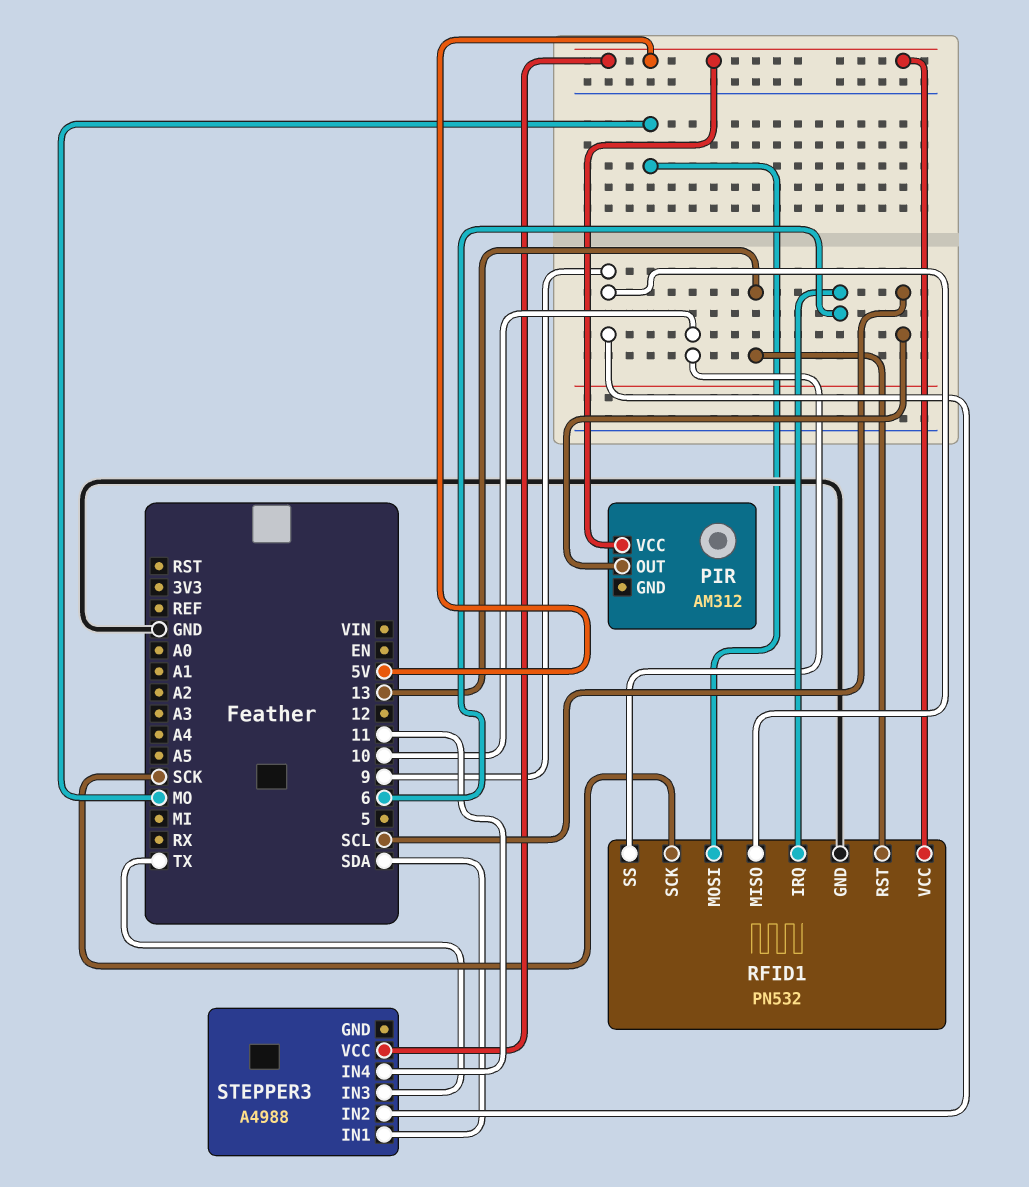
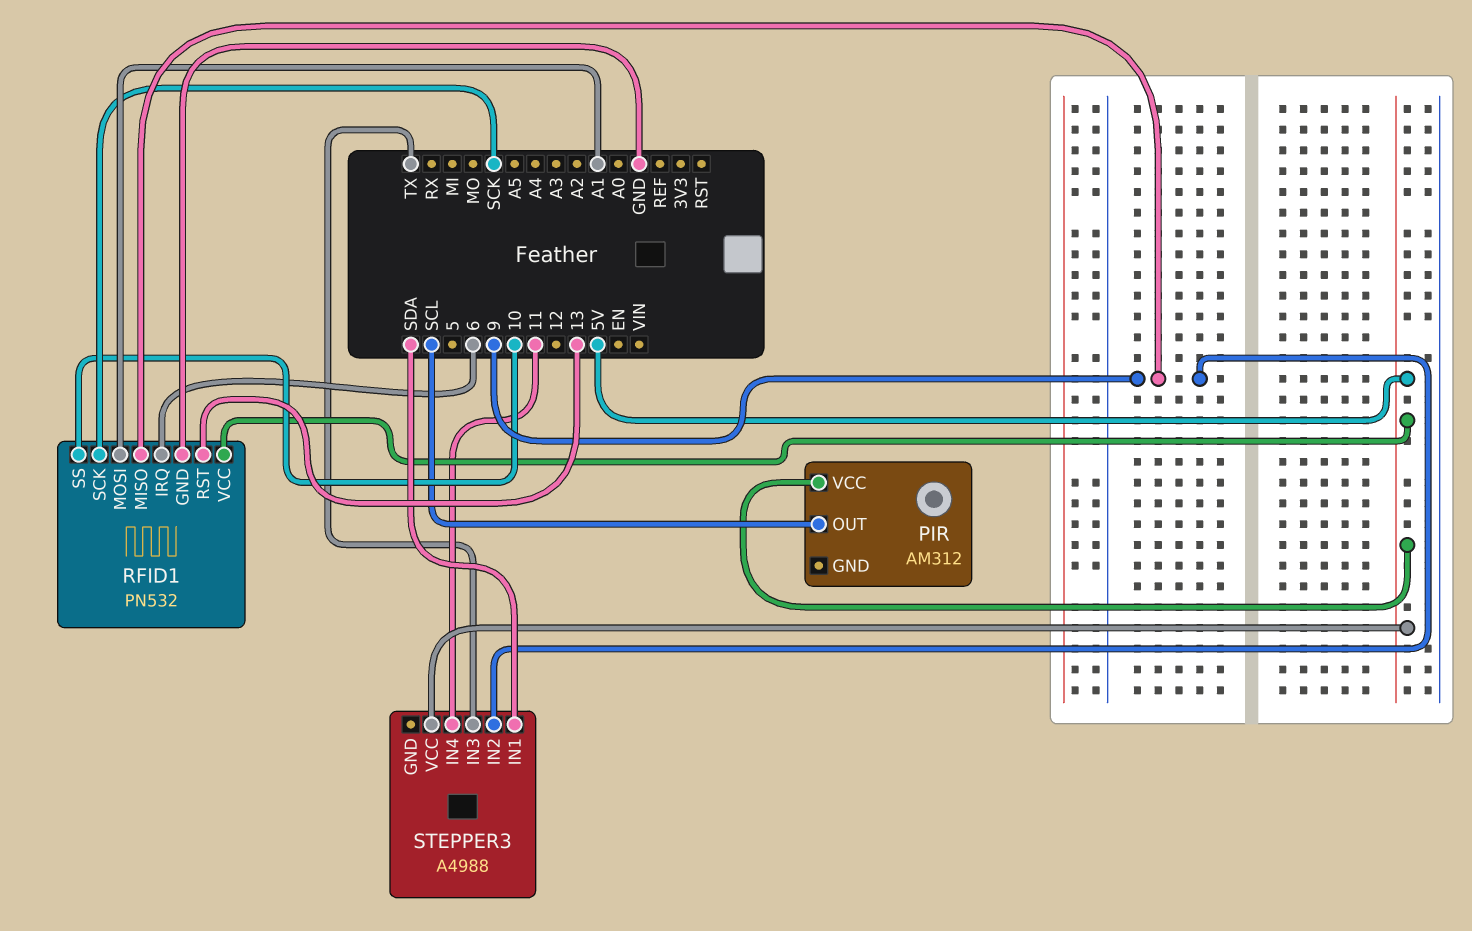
RFID1 pin MOSI: MO -> A1

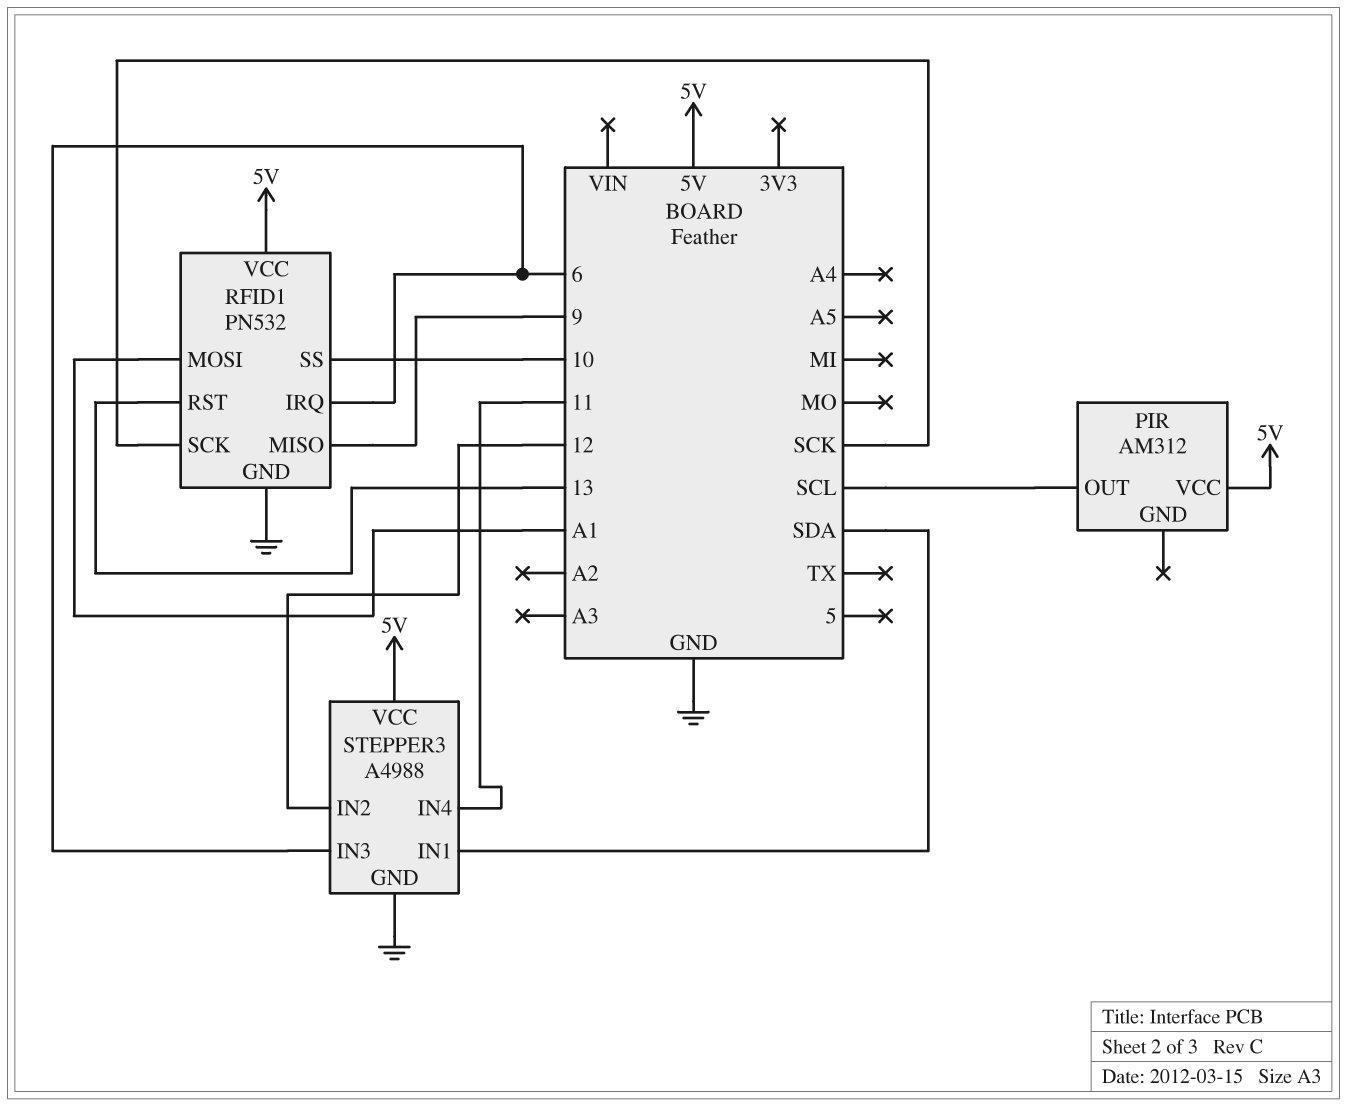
STEPPER3 pin GND: none -> GND
STEPPER3 pin IN2: 9 -> 12
STEPPER3 pin IN3: TX -> 6

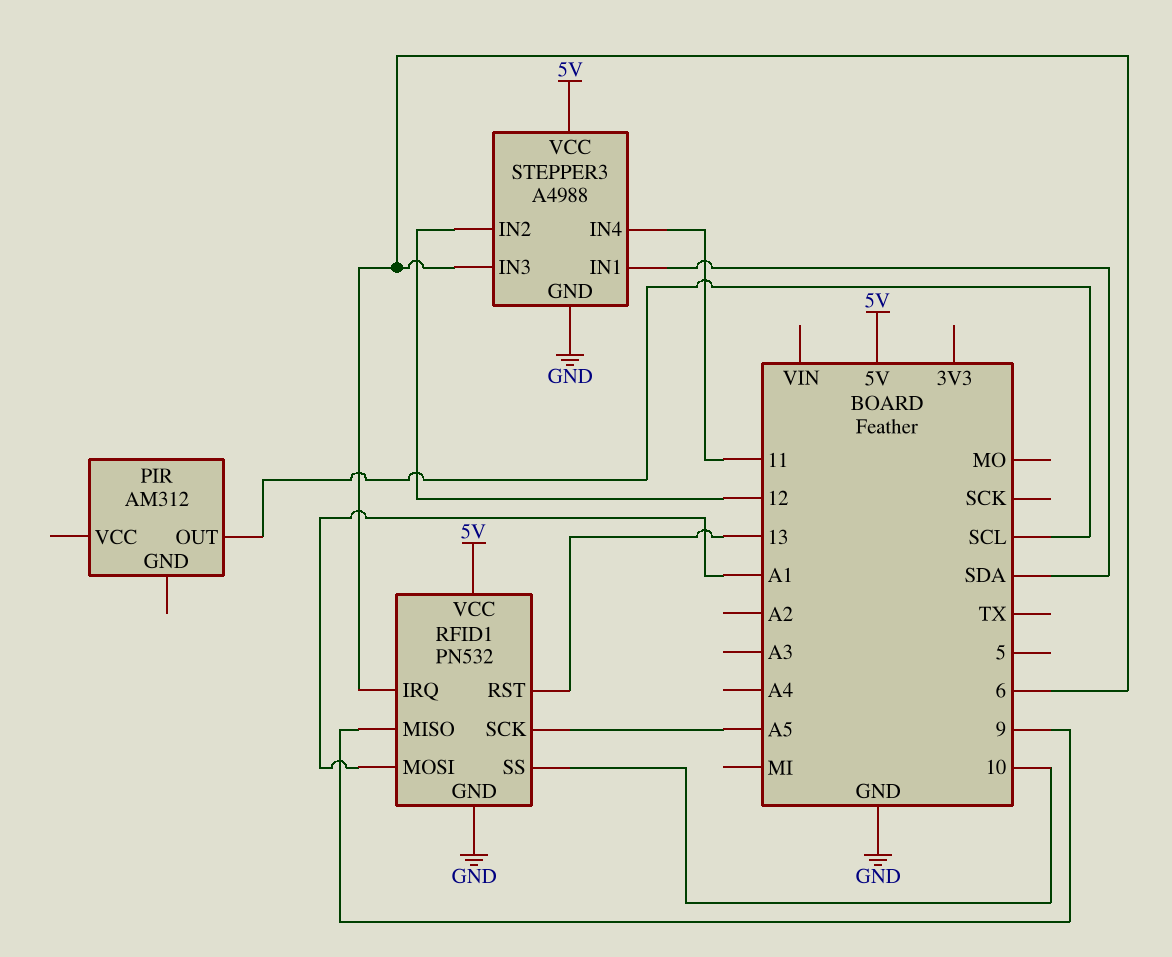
PIR pin VCC: 5V -> none
RFID1 pin SCK: SCK -> A5

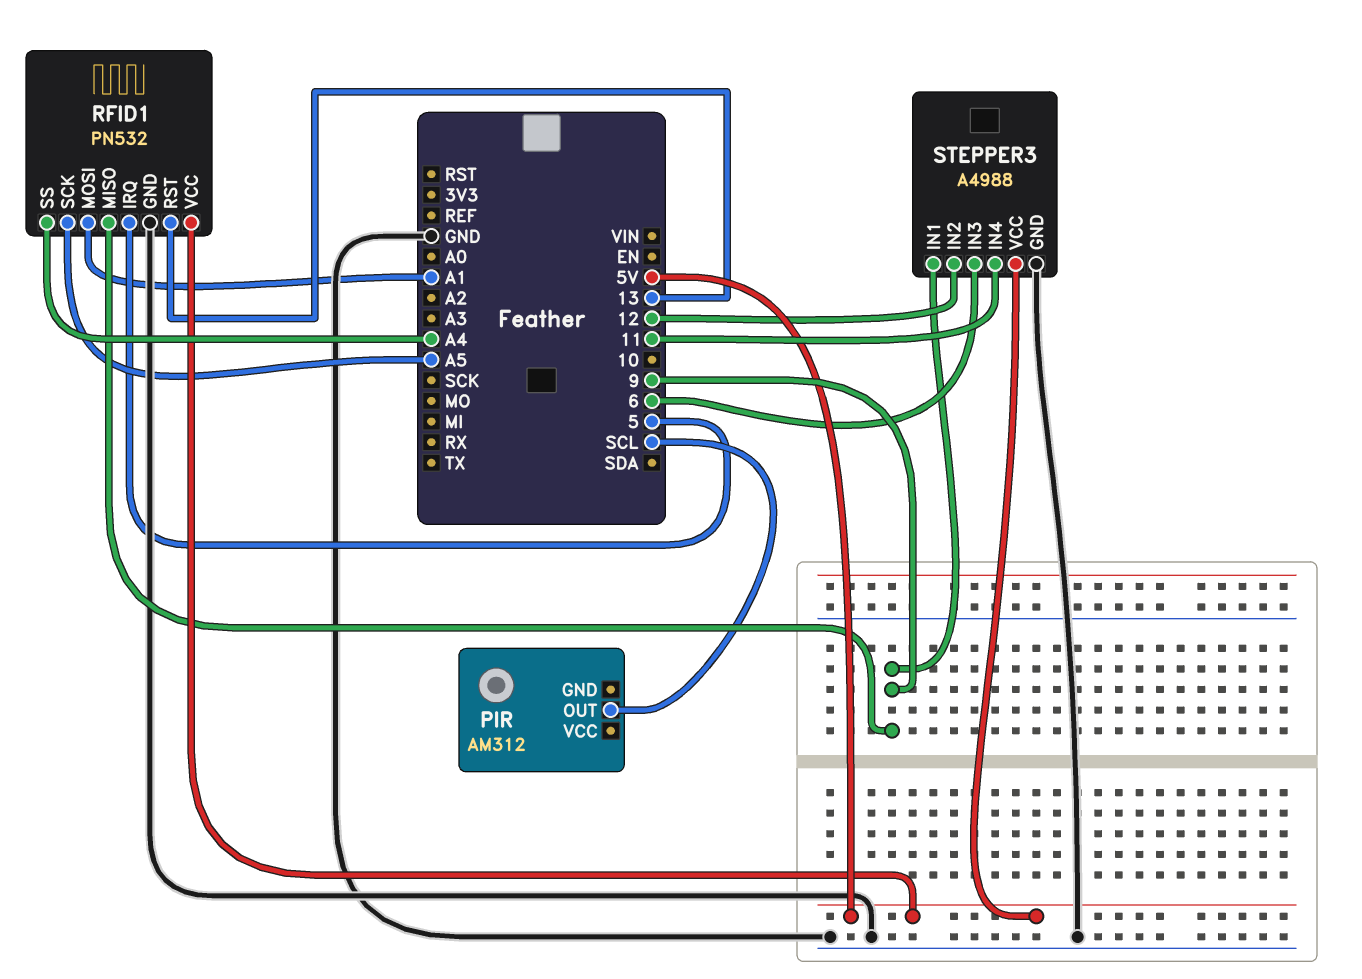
RFID1 pin IRQ: 6 -> 5
RFID1 pin SS: 10 -> A4
STEPPER3 pin IN1: SDA -> 9

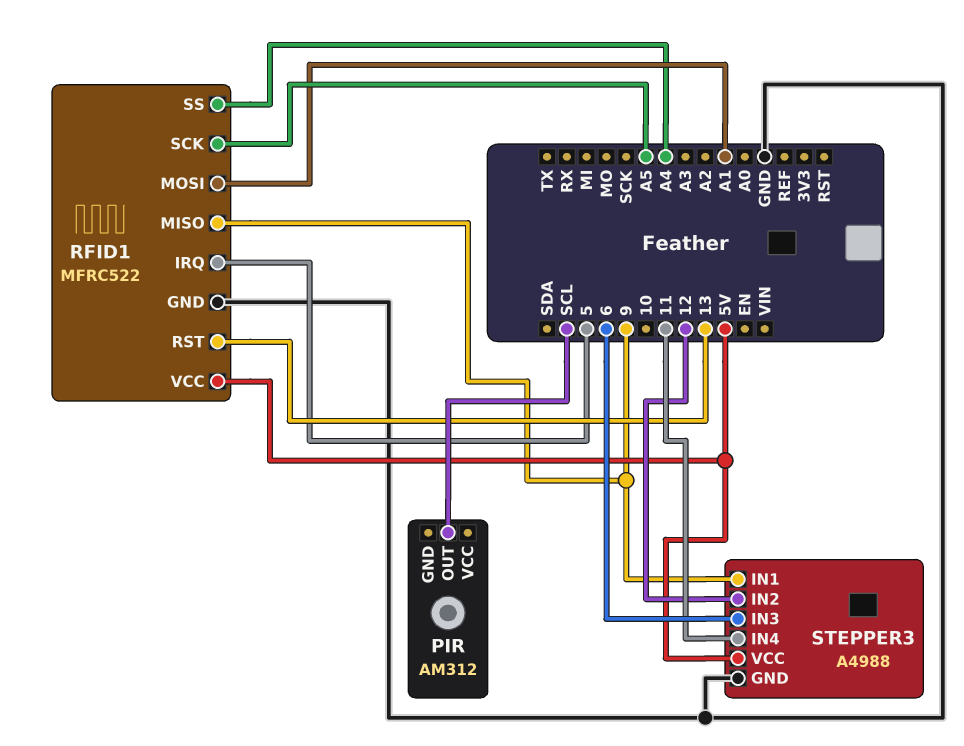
RFID1: PN532 -> MFRC522

